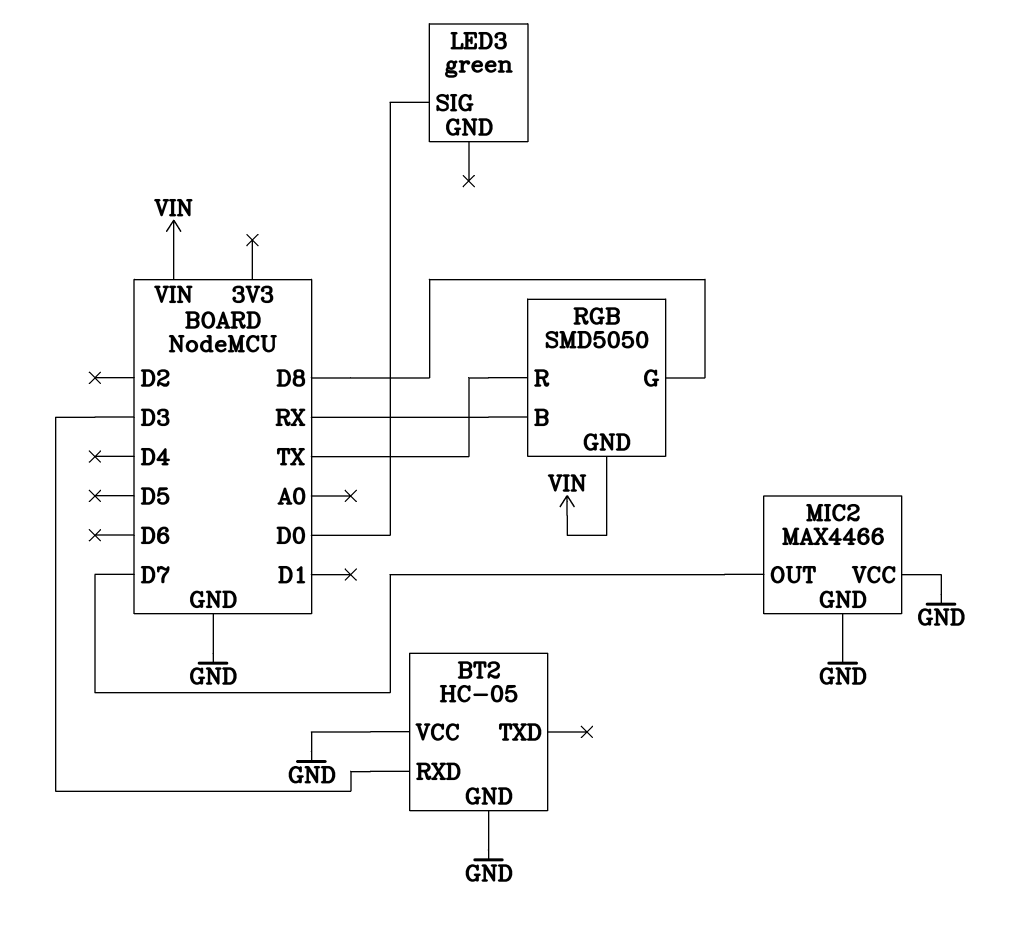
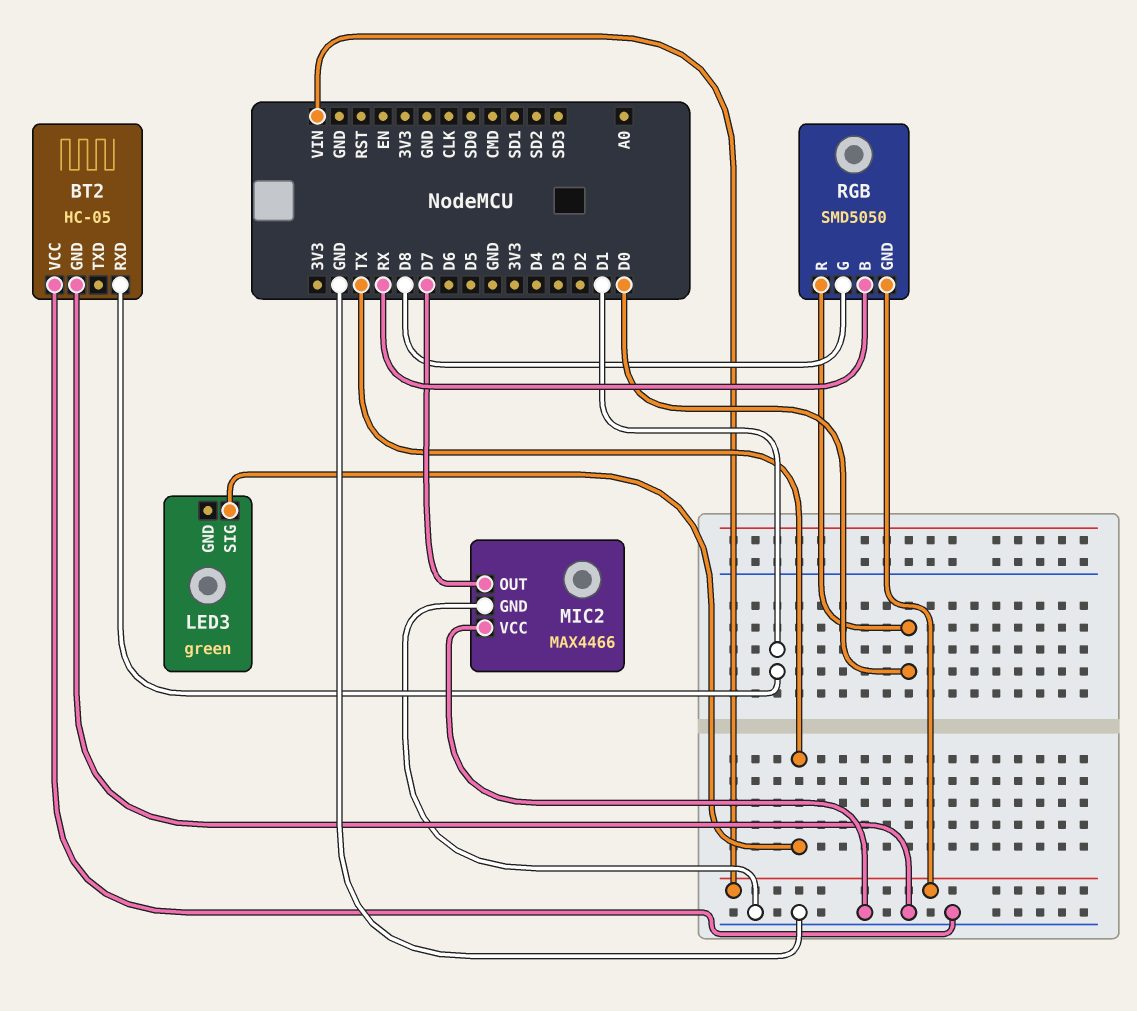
BT2 pin RXD: D3 -> D1
LED3 pin SIG: D0 -> TX
RGB pin R: TX -> D0

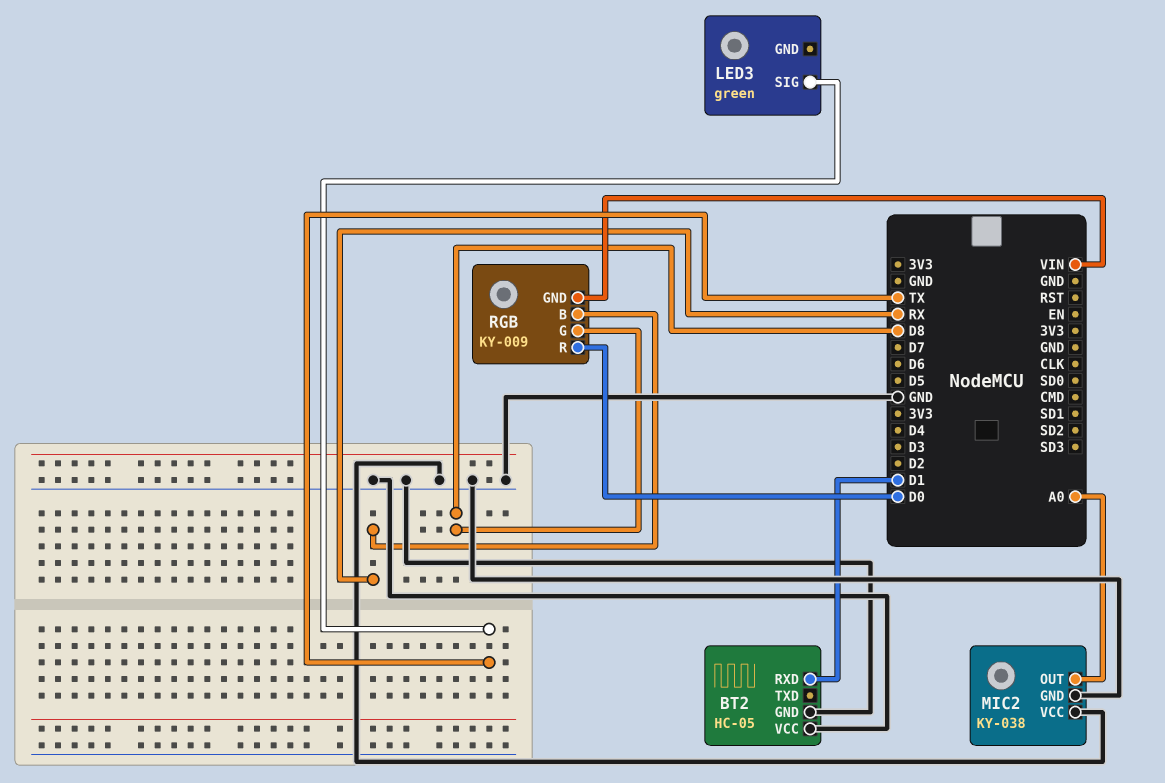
MIC2: MAX4466 -> KY-038
MIC2 pin OUT: D7 -> A0
RGB: SMD5050 -> KY-009

